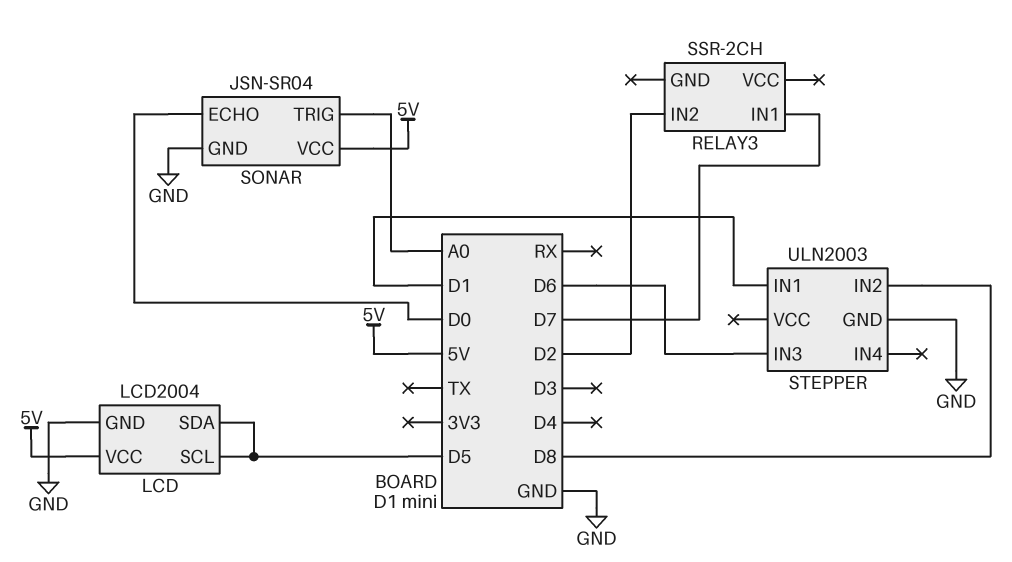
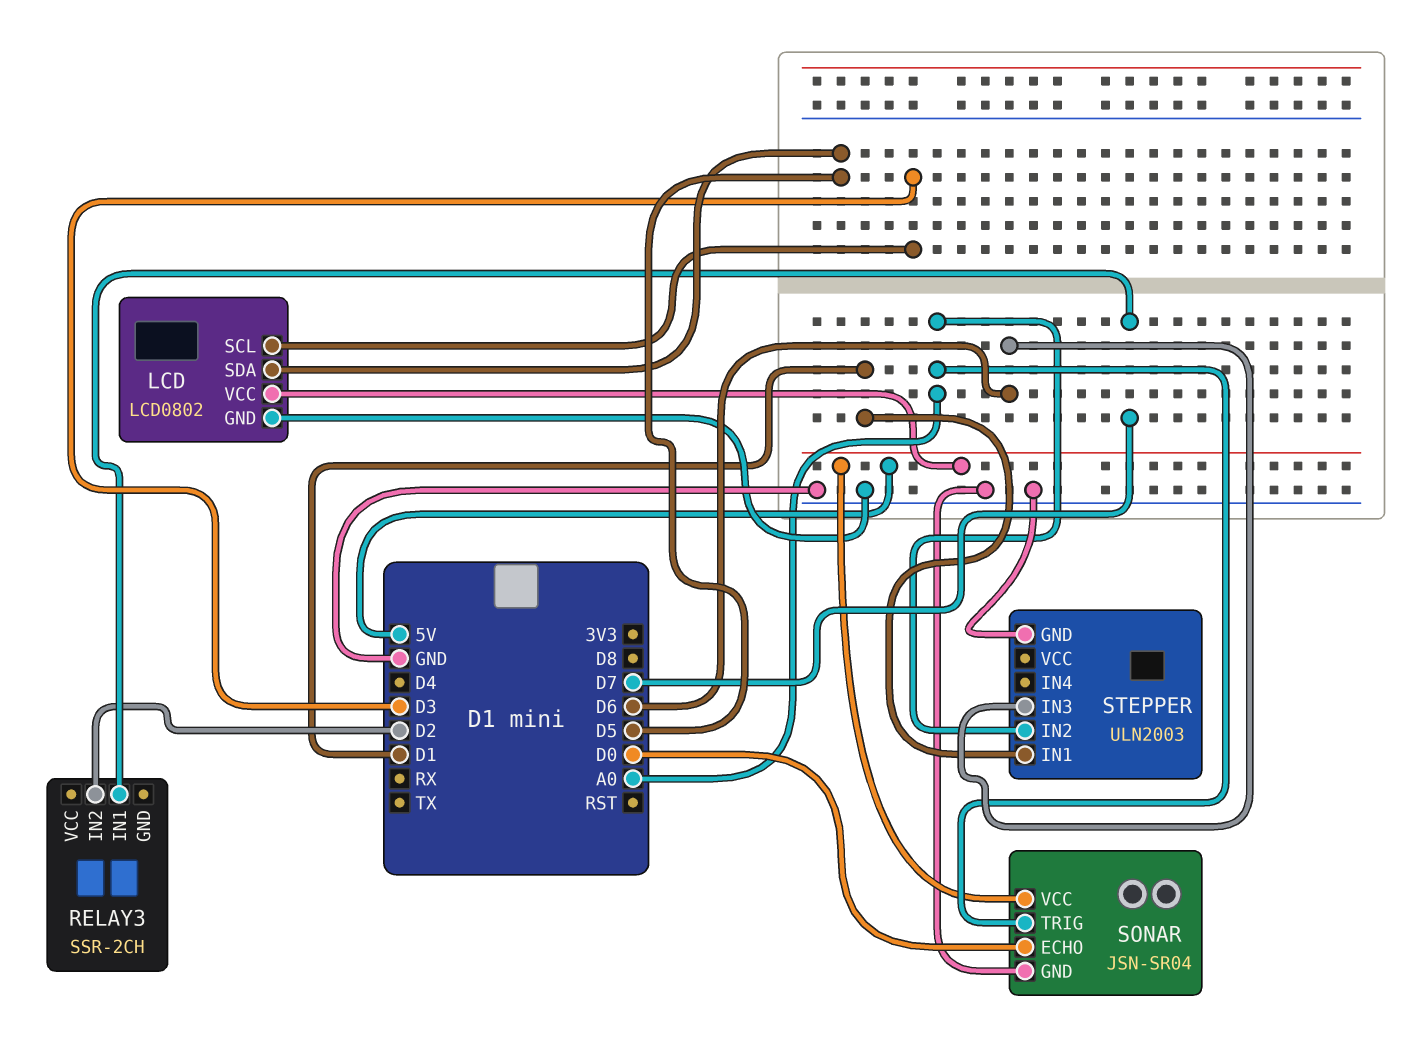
LCD: LCD2004 -> LCD0802
LCD pin SCL: D5 -> D3
STEPPER pin IN2: D8 -> A0

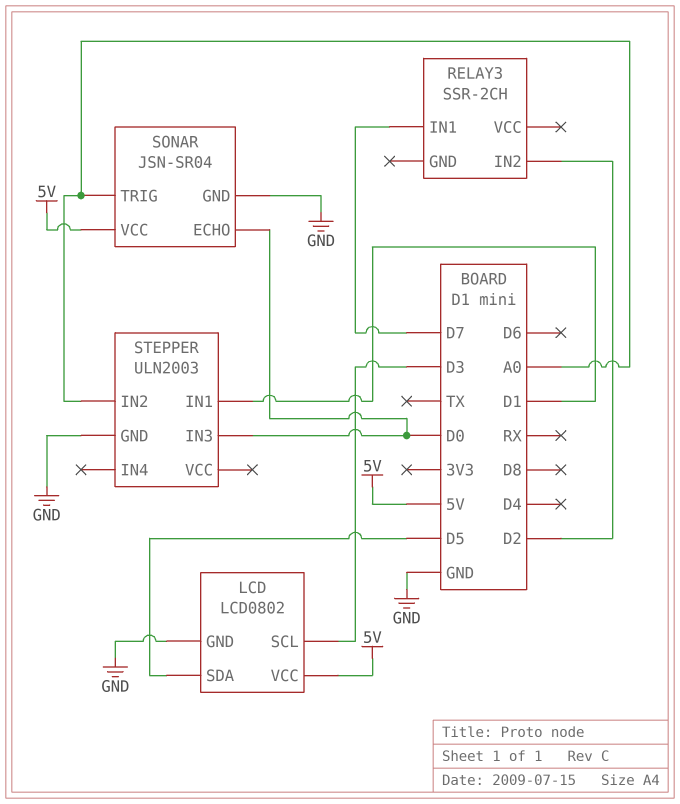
STEPPER pin IN3: D6 -> D0

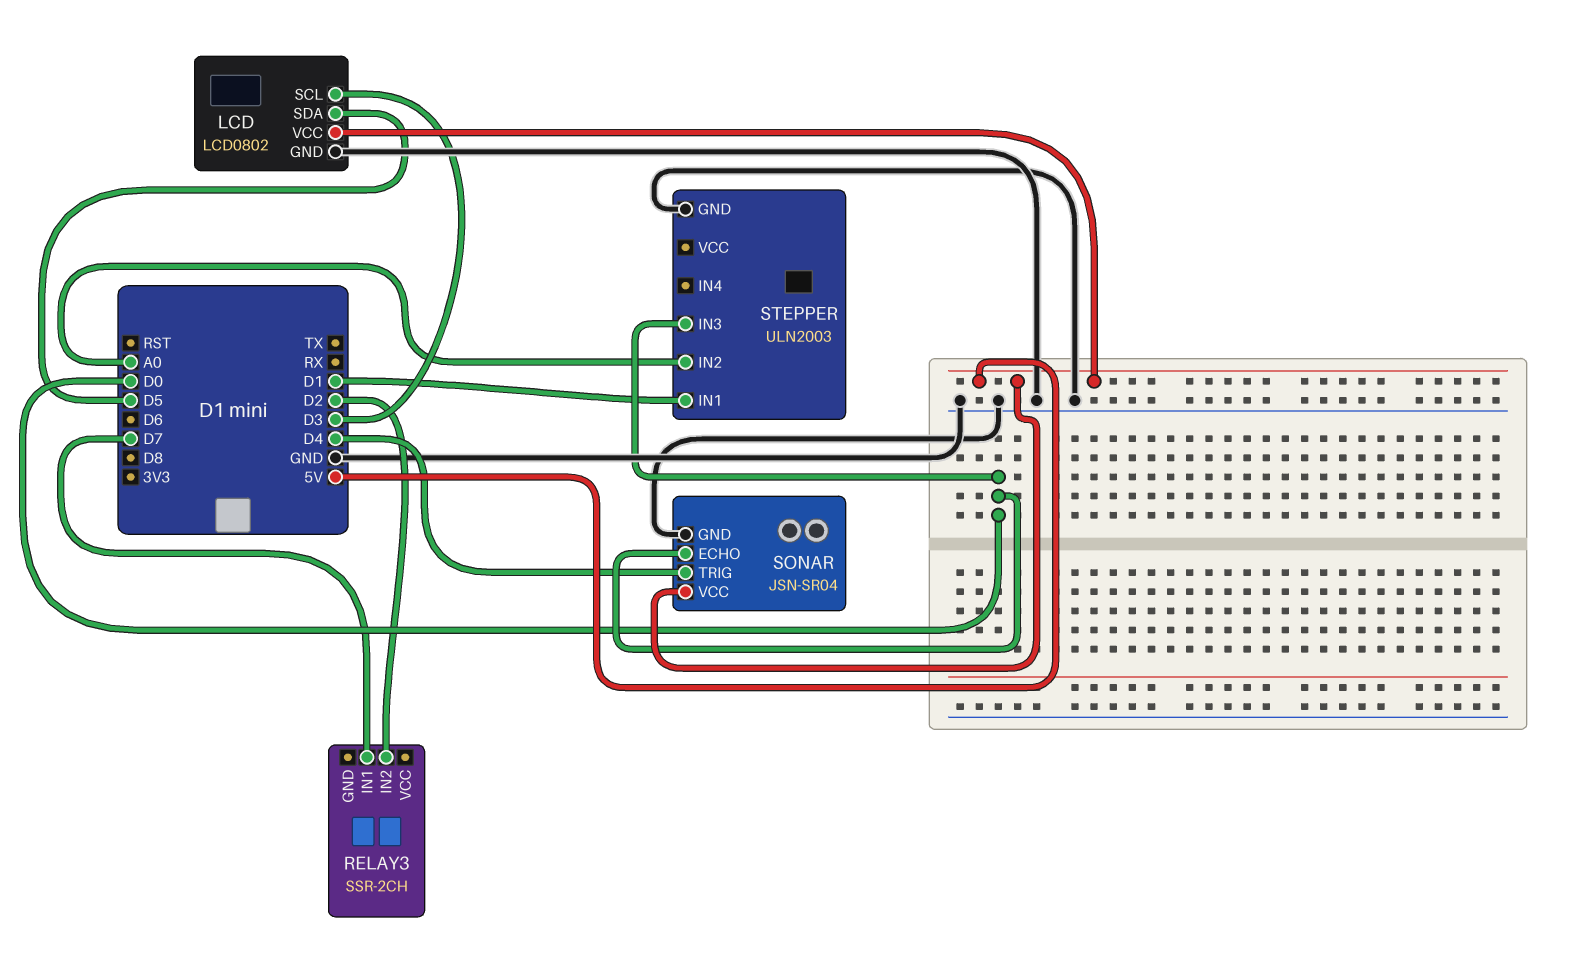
SONAR pin TRIG: A0 -> D4

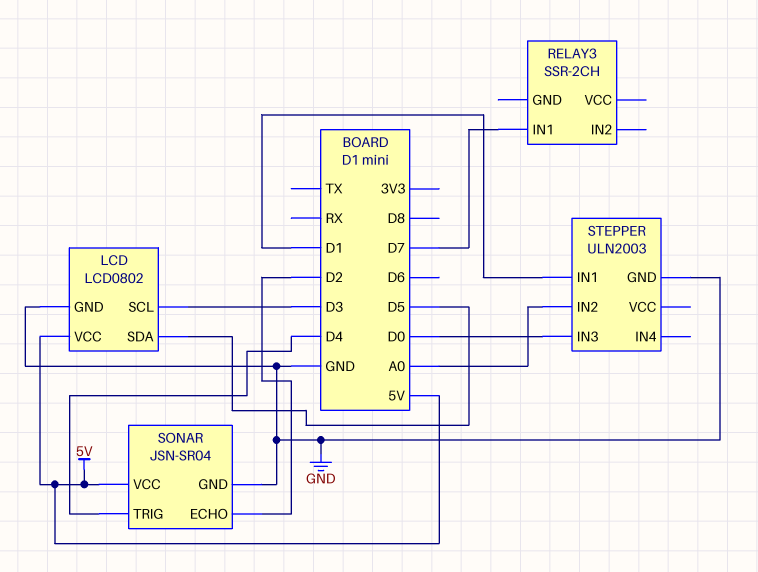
RELAY3 pin IN2: D2 -> none
SONAR pin ECHO: D0 -> D2

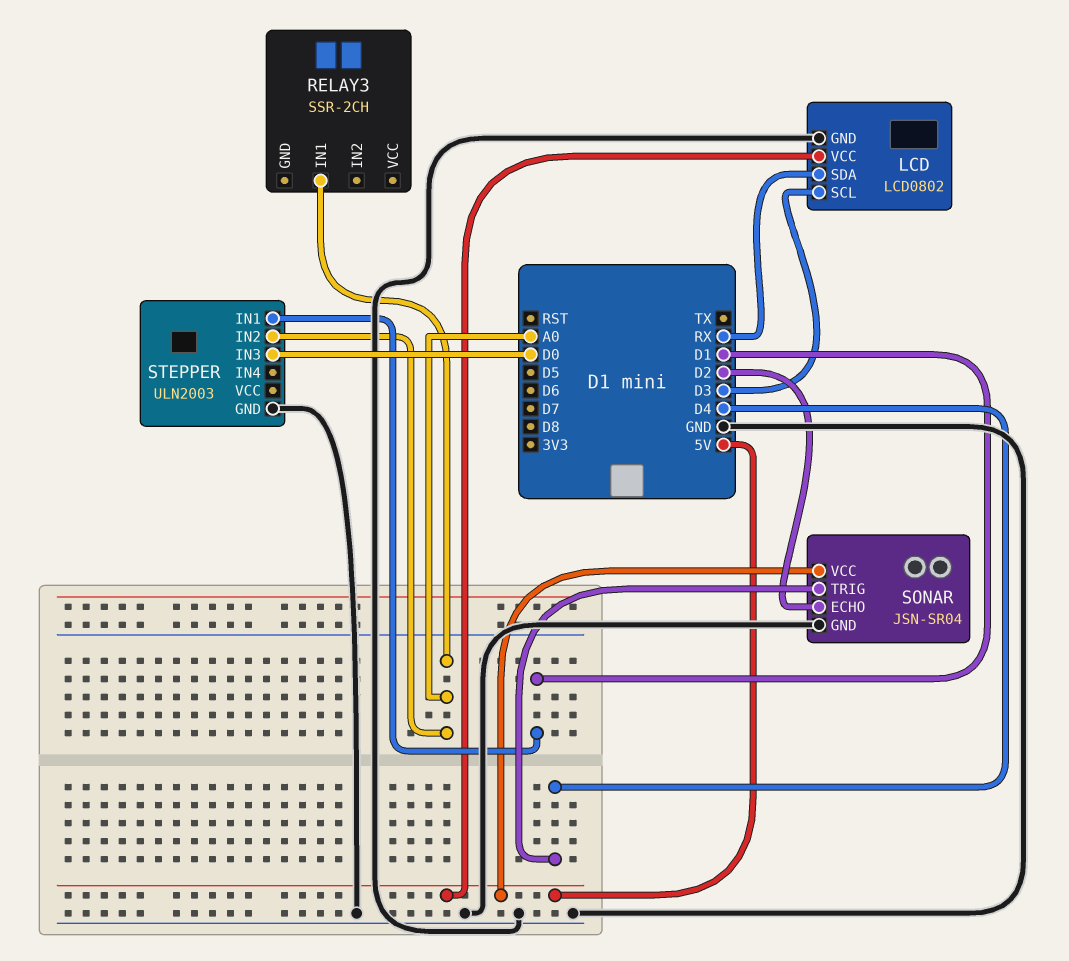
LCD pin SDA: D5 -> RX
RELAY3 pin IN1: D7 -> A0

